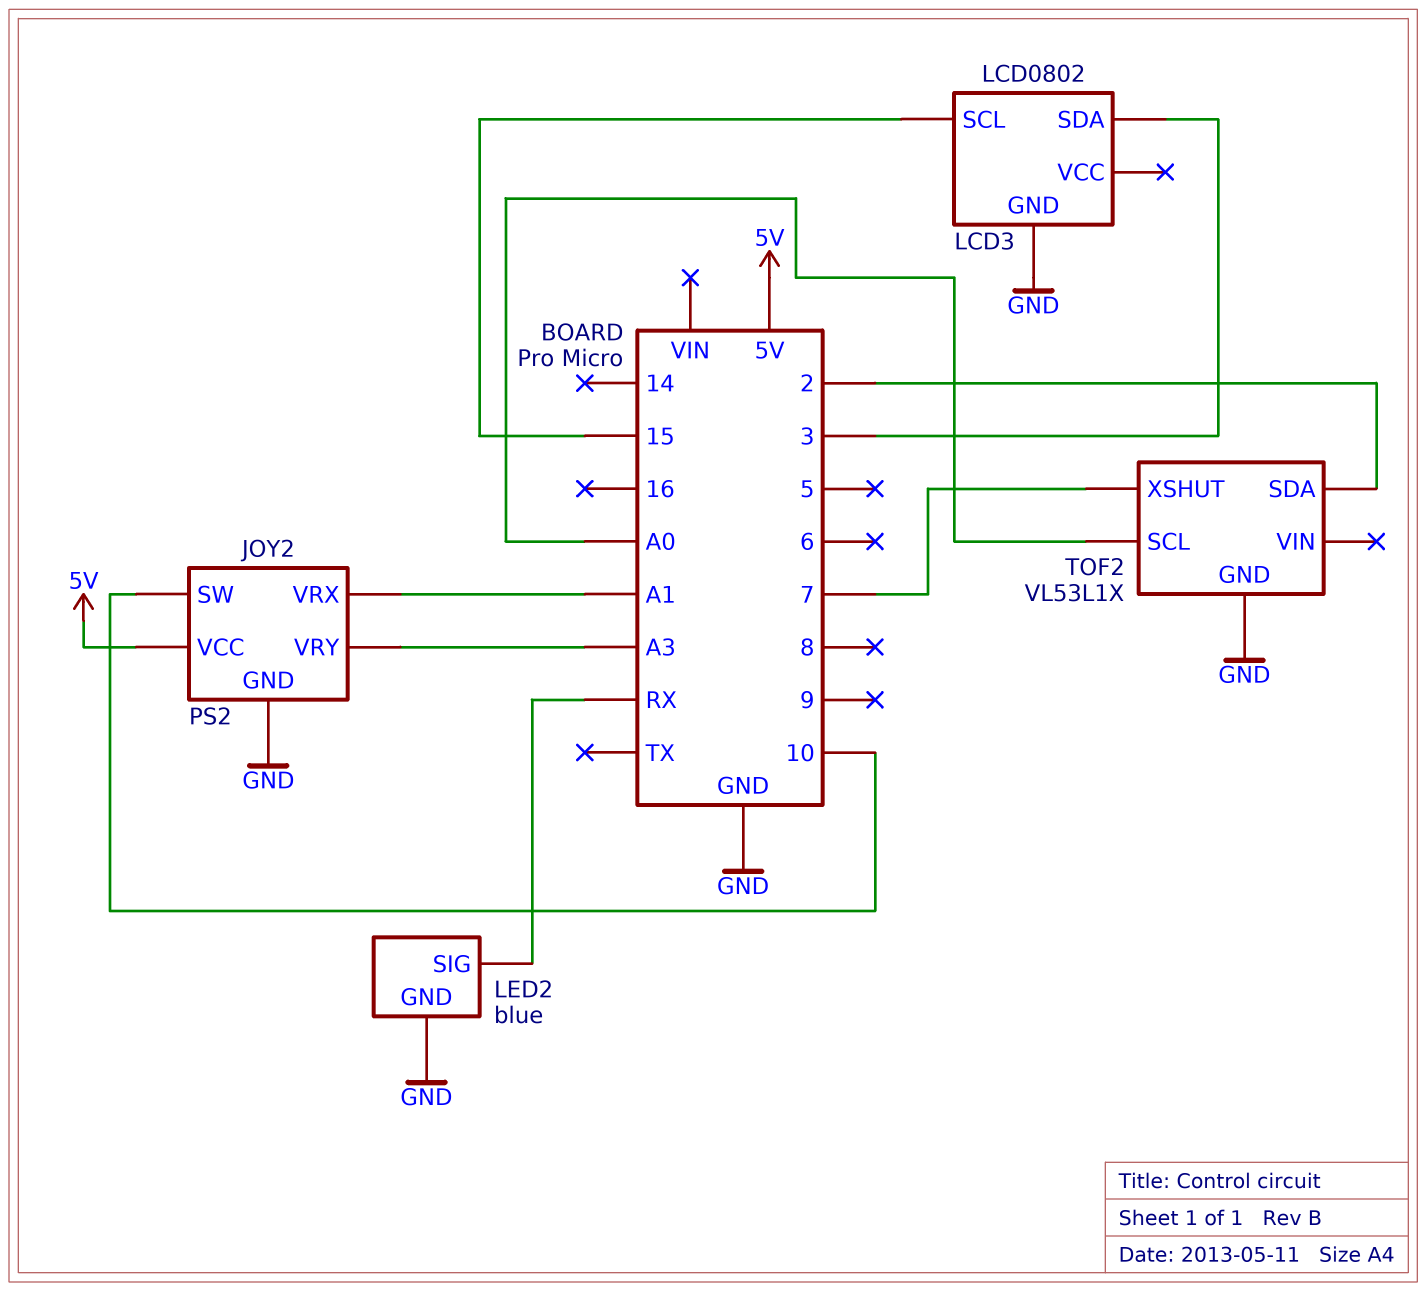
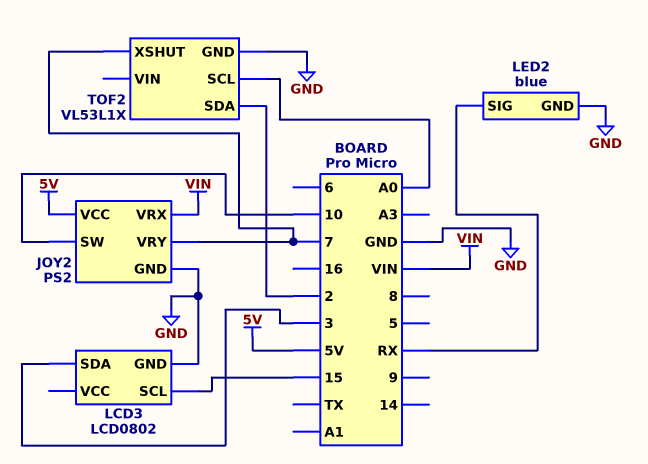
JOY2 pin VRX: A1 -> VIN
JOY2 pin VRY: A3 -> 7

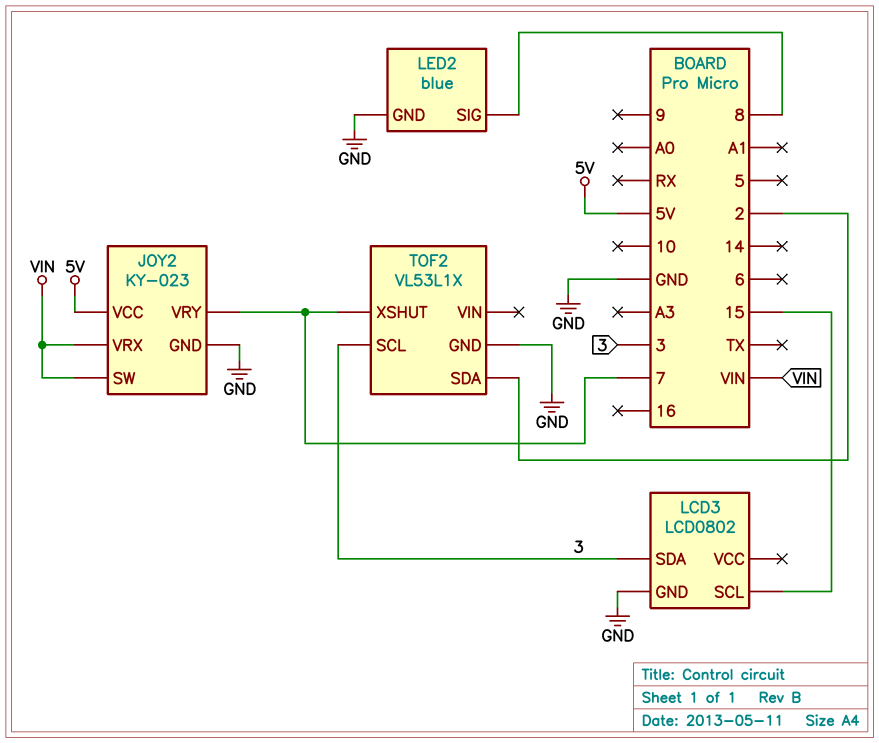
JOY2: PS2 -> KY-023
JOY2 pin SW: 10 -> VIN
LED2 pin SIG: RX -> 8
TOF2 pin SCL: A0 -> 3

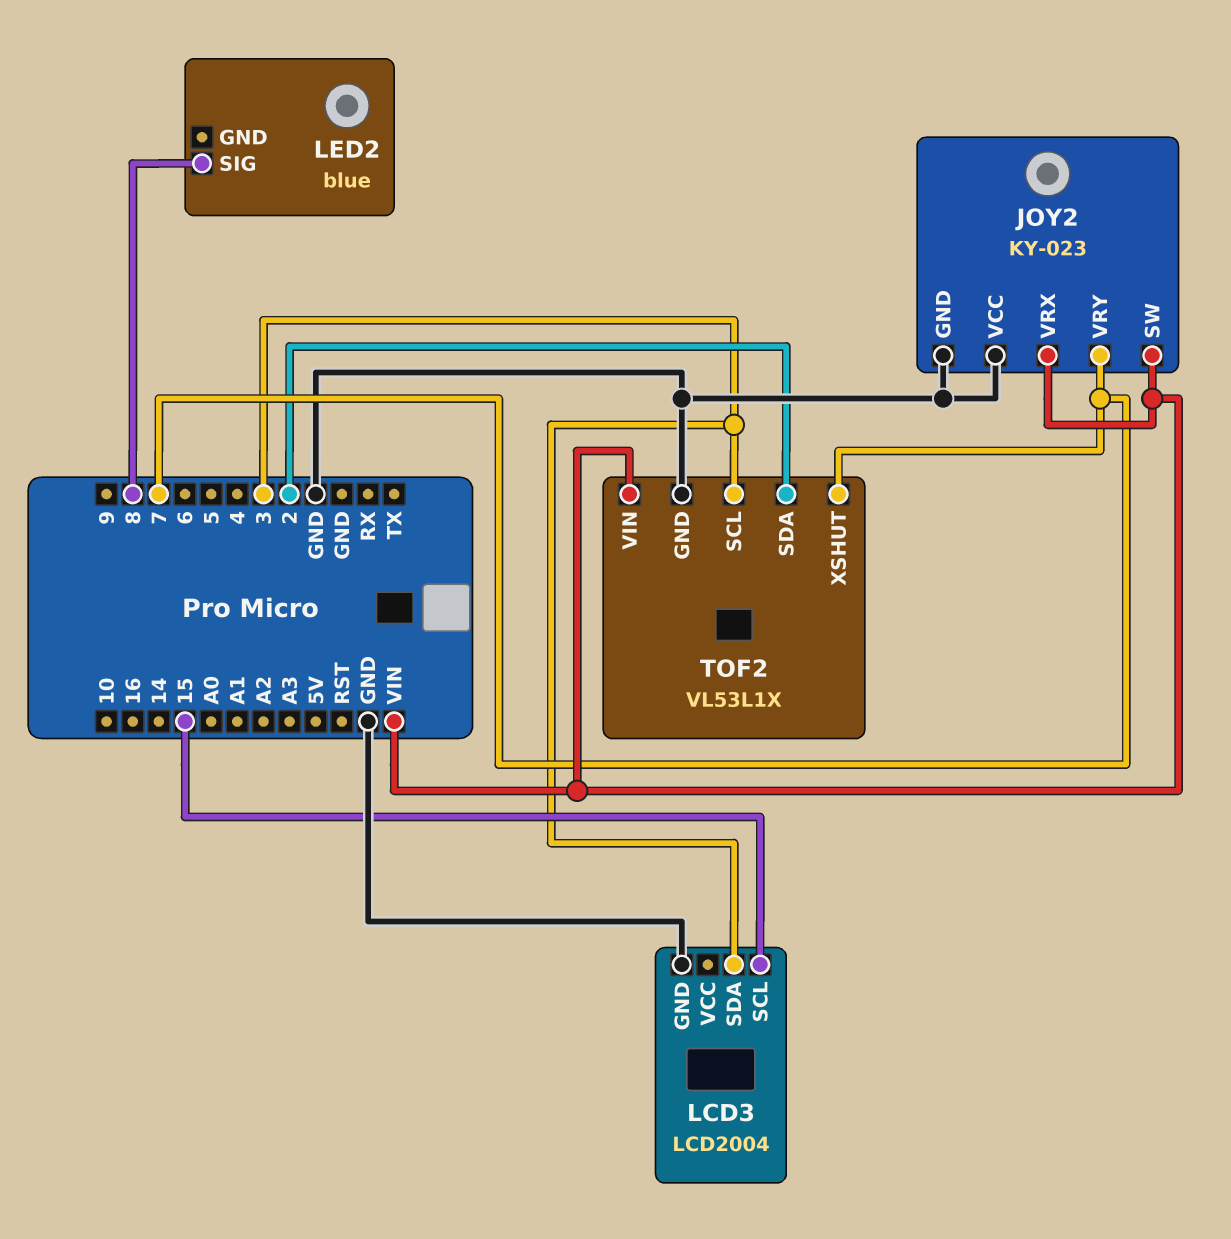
JOY2 pin VCC: 5V -> GND
LCD3: LCD0802 -> LCD2004
LED2 pin GND: GND -> none
TOF2 pin VIN: none -> VIN

